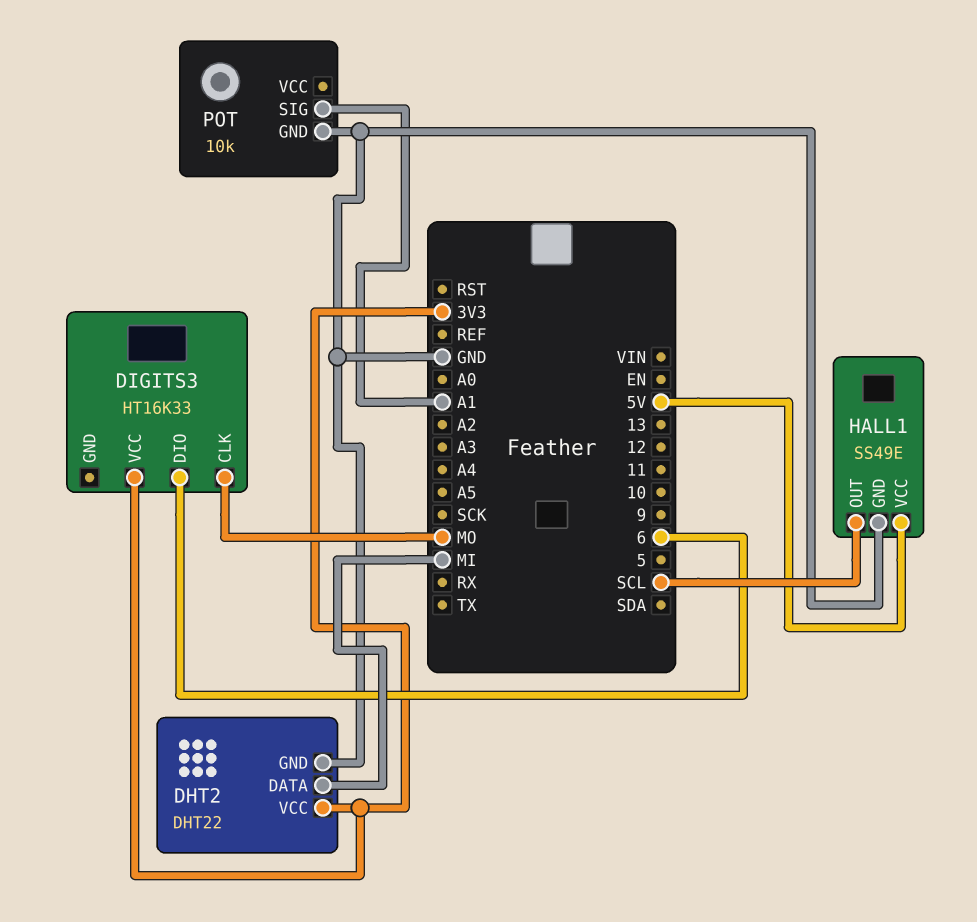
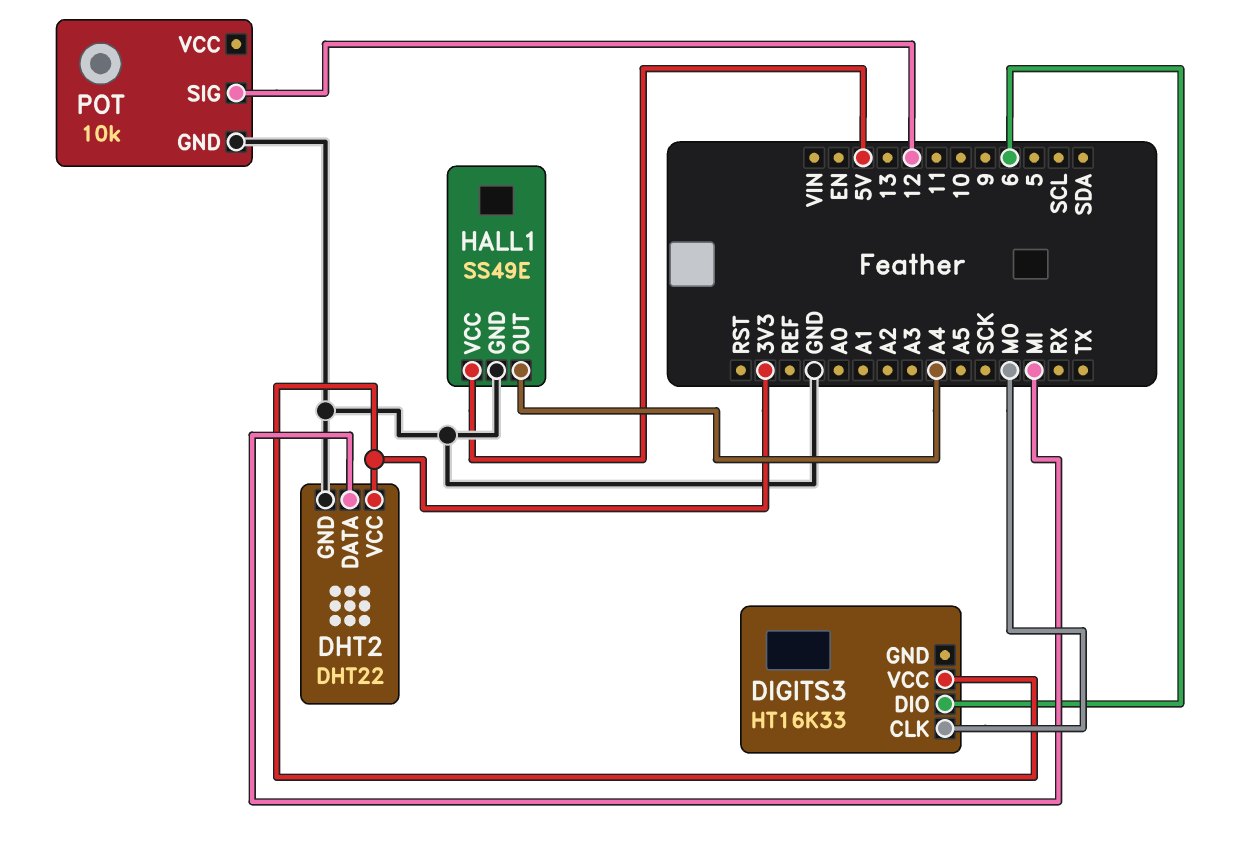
HALL1 pin OUT: SCL -> A4
POT pin SIG: A1 -> 12

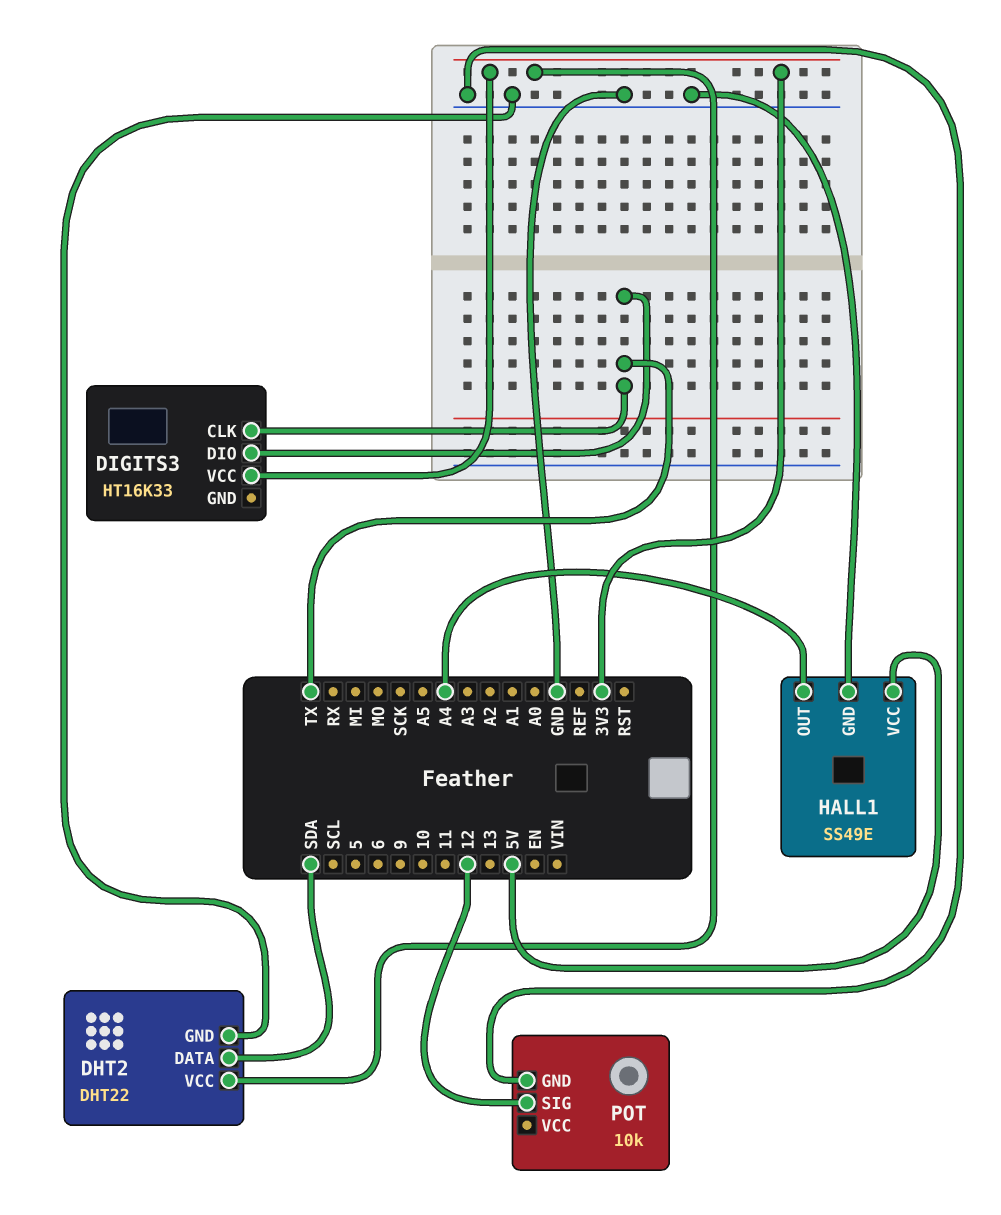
DHT2 pin DATA: MI -> SDA
DIGITS3 pin CLK: MO -> TX
DIGITS3 pin DIO: 6 -> TX

